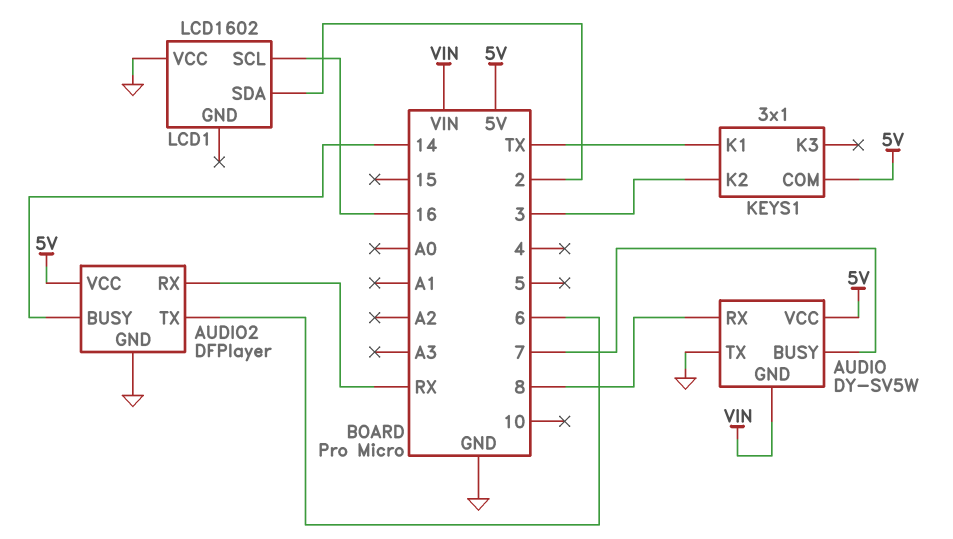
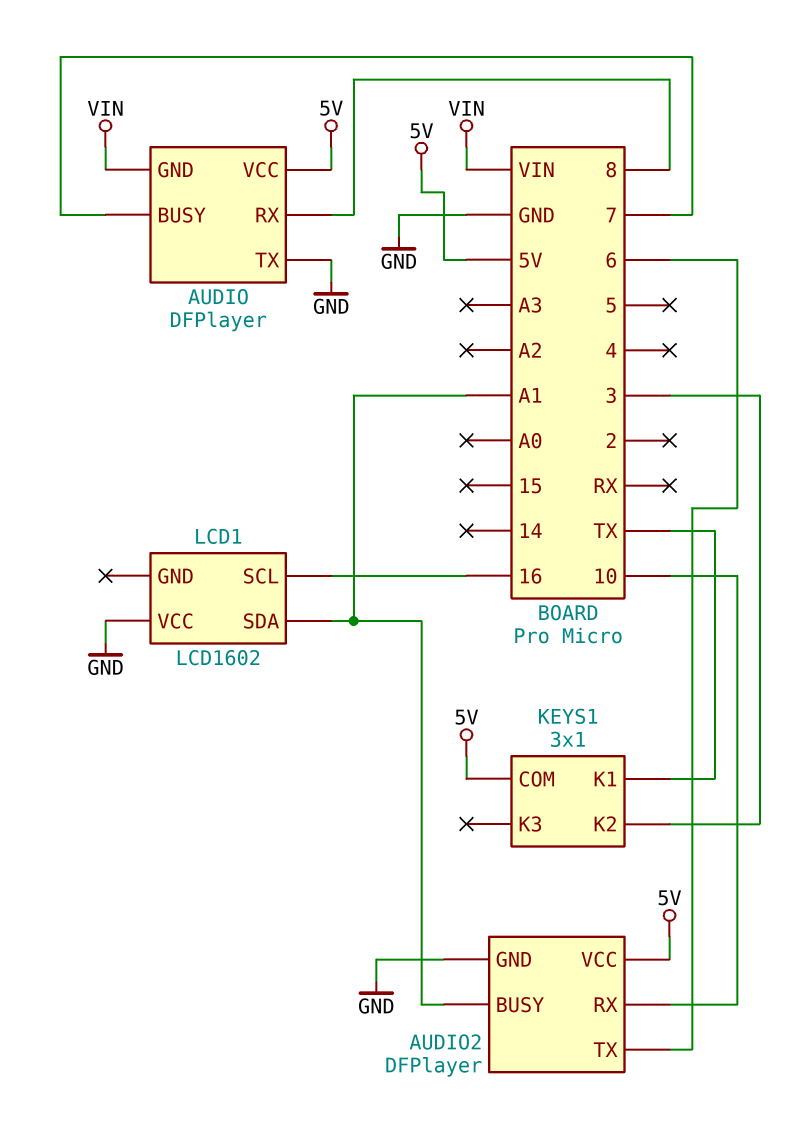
AUDIO: DY-SV5W -> DFPlayer
AUDIO2 pin BUSY: 14 -> A1
AUDIO2 pin RX: RX -> 10
LCD1 pin SDA: 2 -> A1

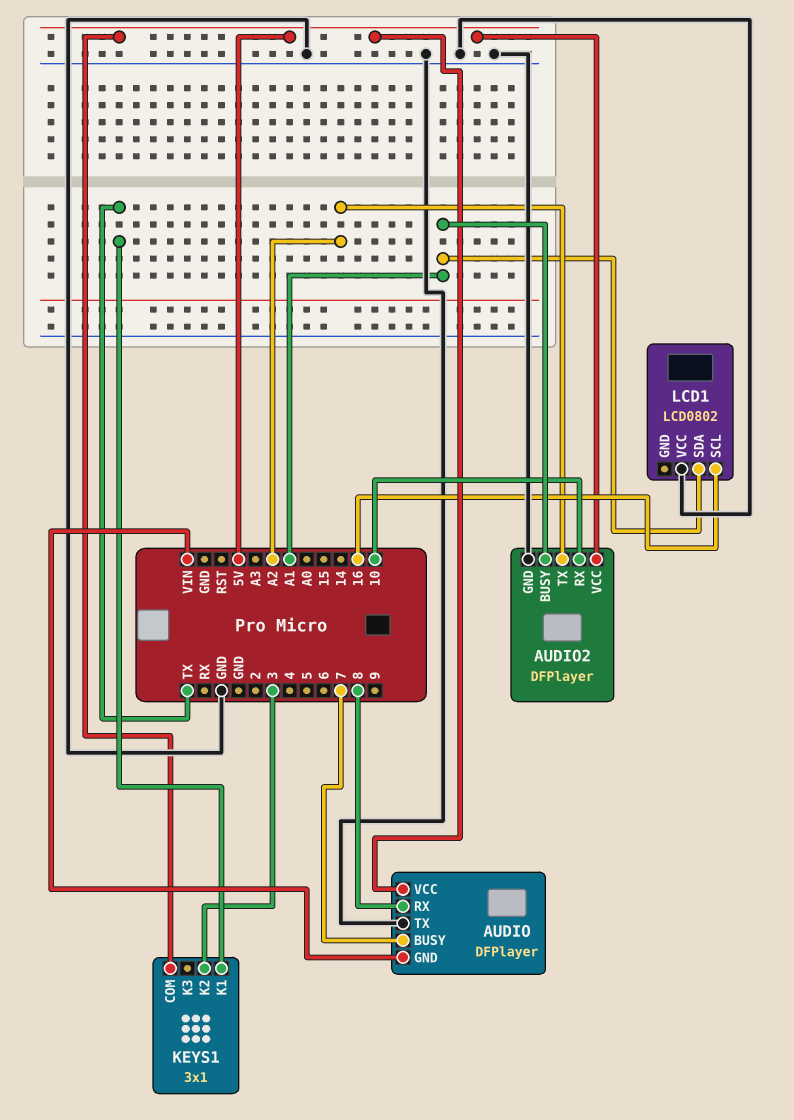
AUDIO2 pin TX: 6 -> A2
LCD1: LCD1602 -> LCD0802

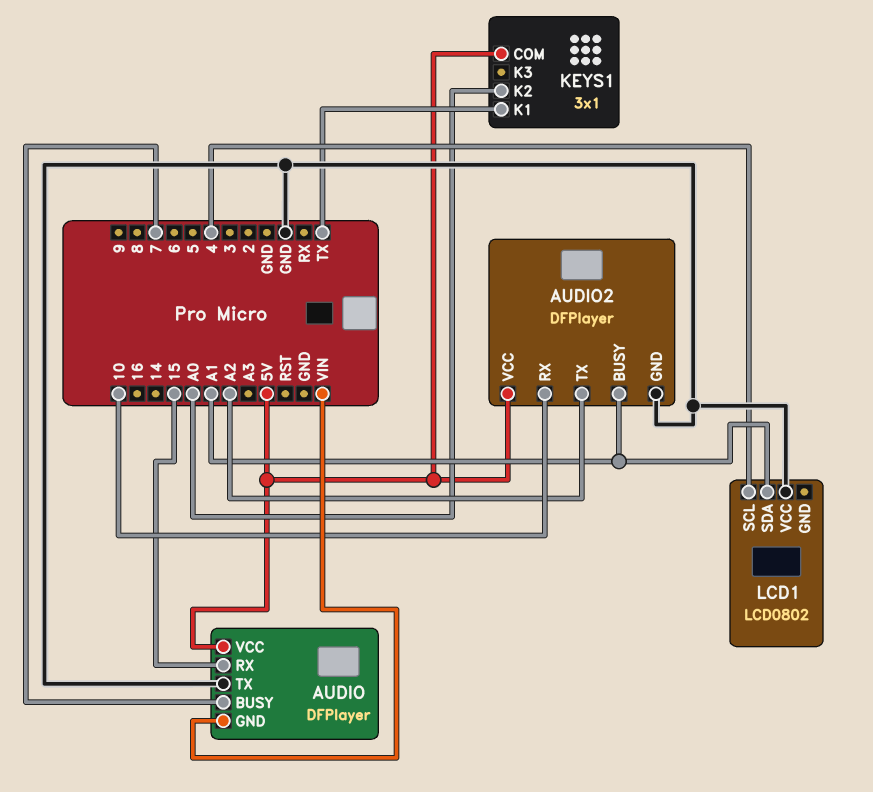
AUDIO pin RX: 8 -> 15
KEYS1 pin K2: 3 -> A0
LCD1 pin SCL: 16 -> 4

